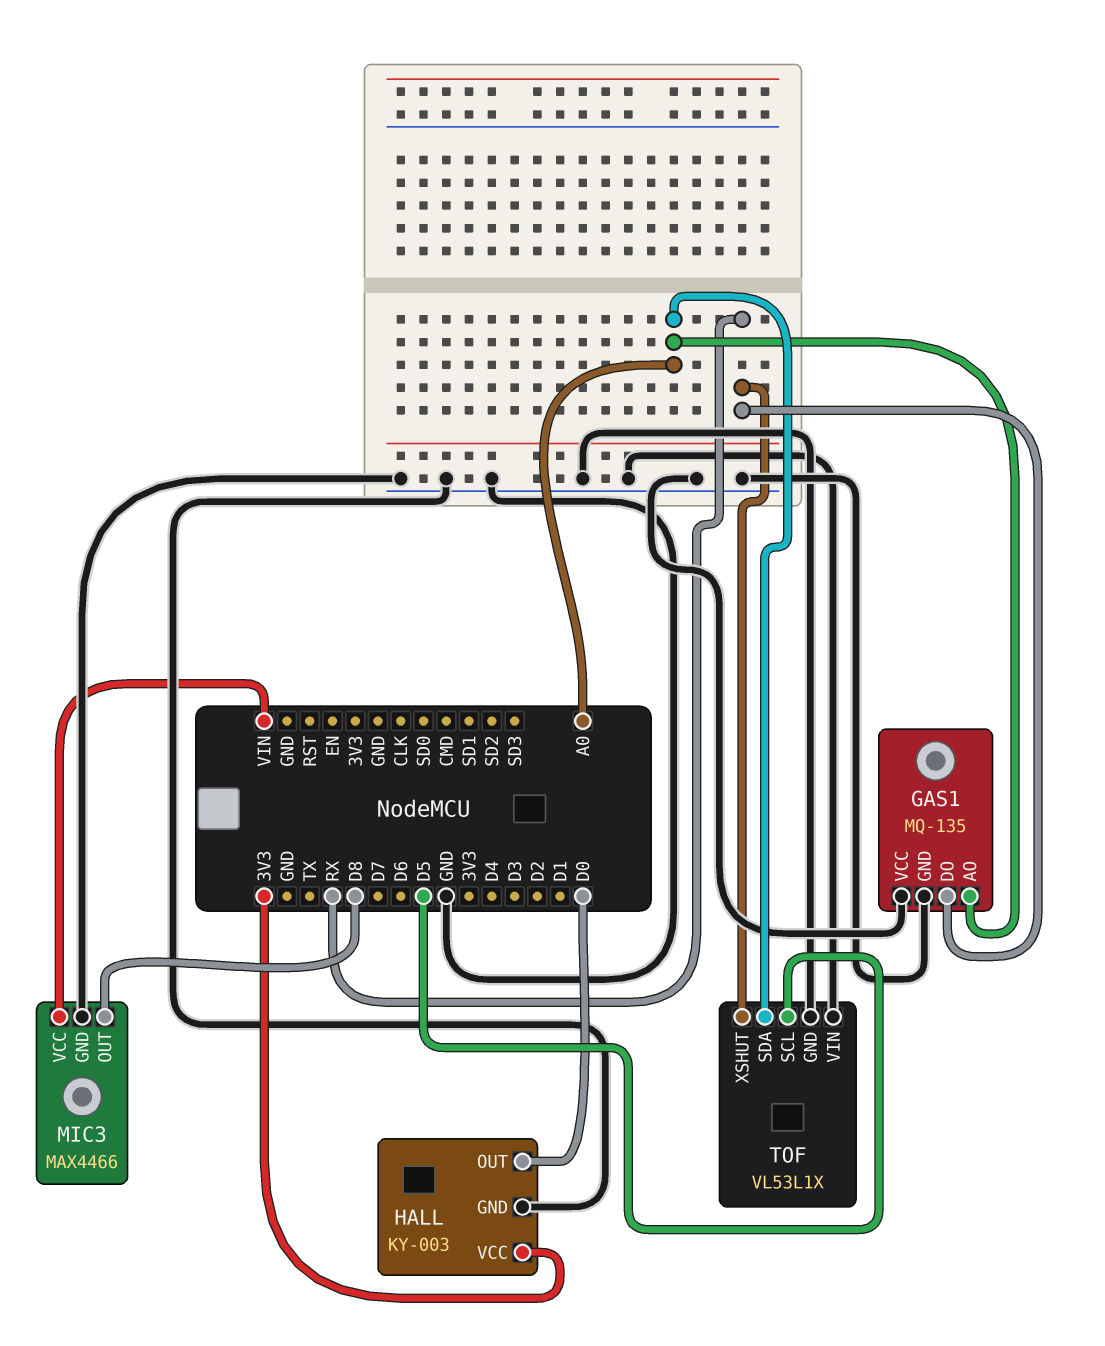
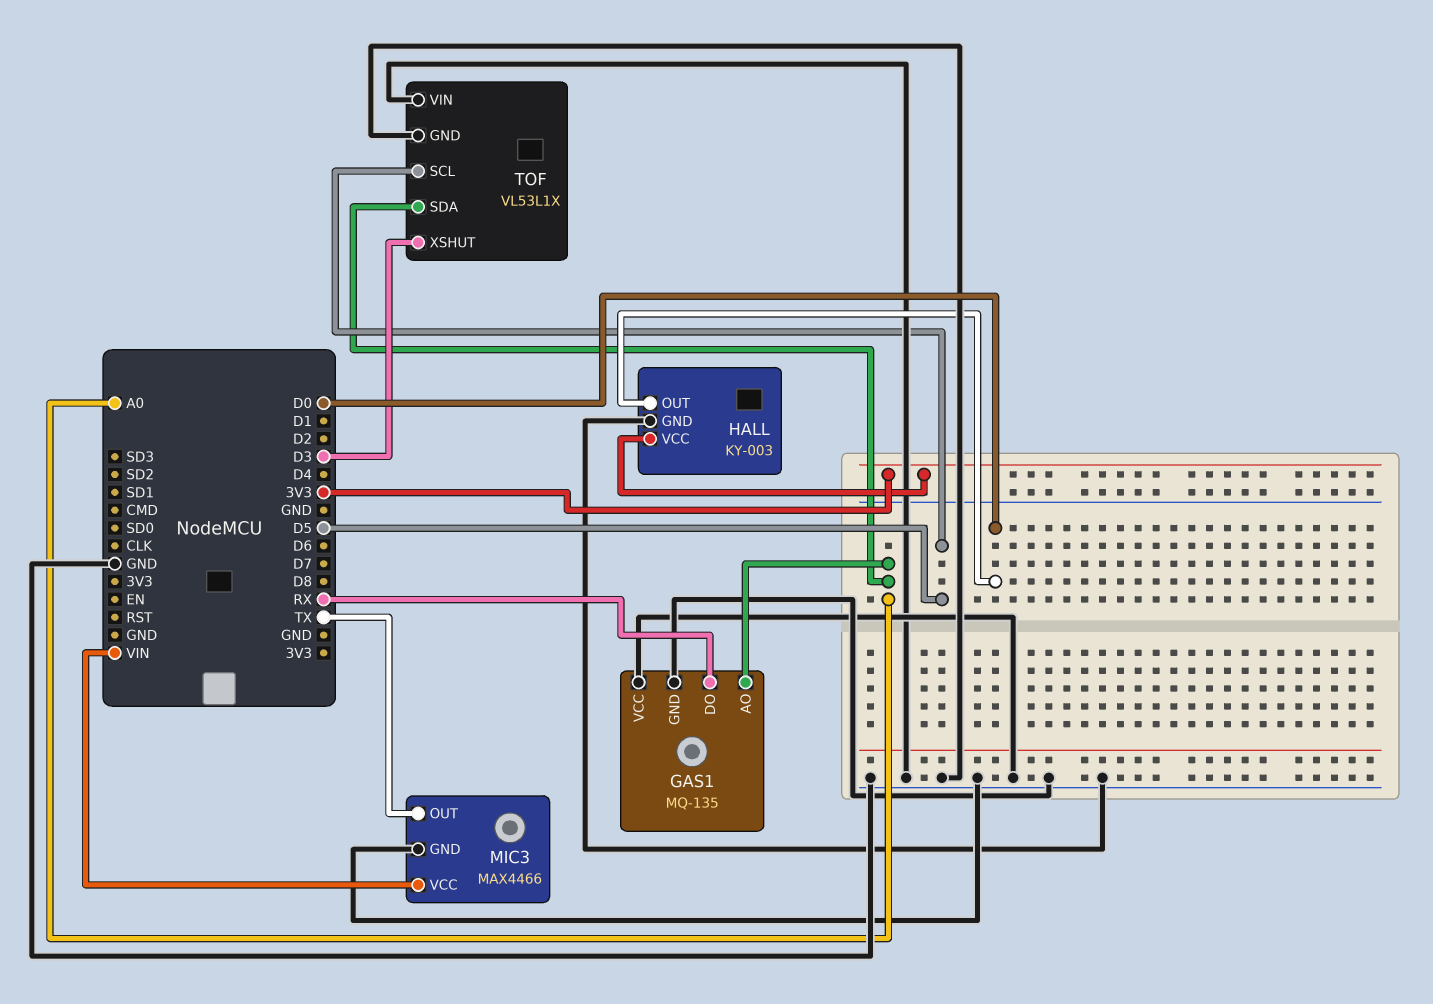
MIC3 pin OUT: D8 -> TX
TOF pin XSHUT: RX -> D3

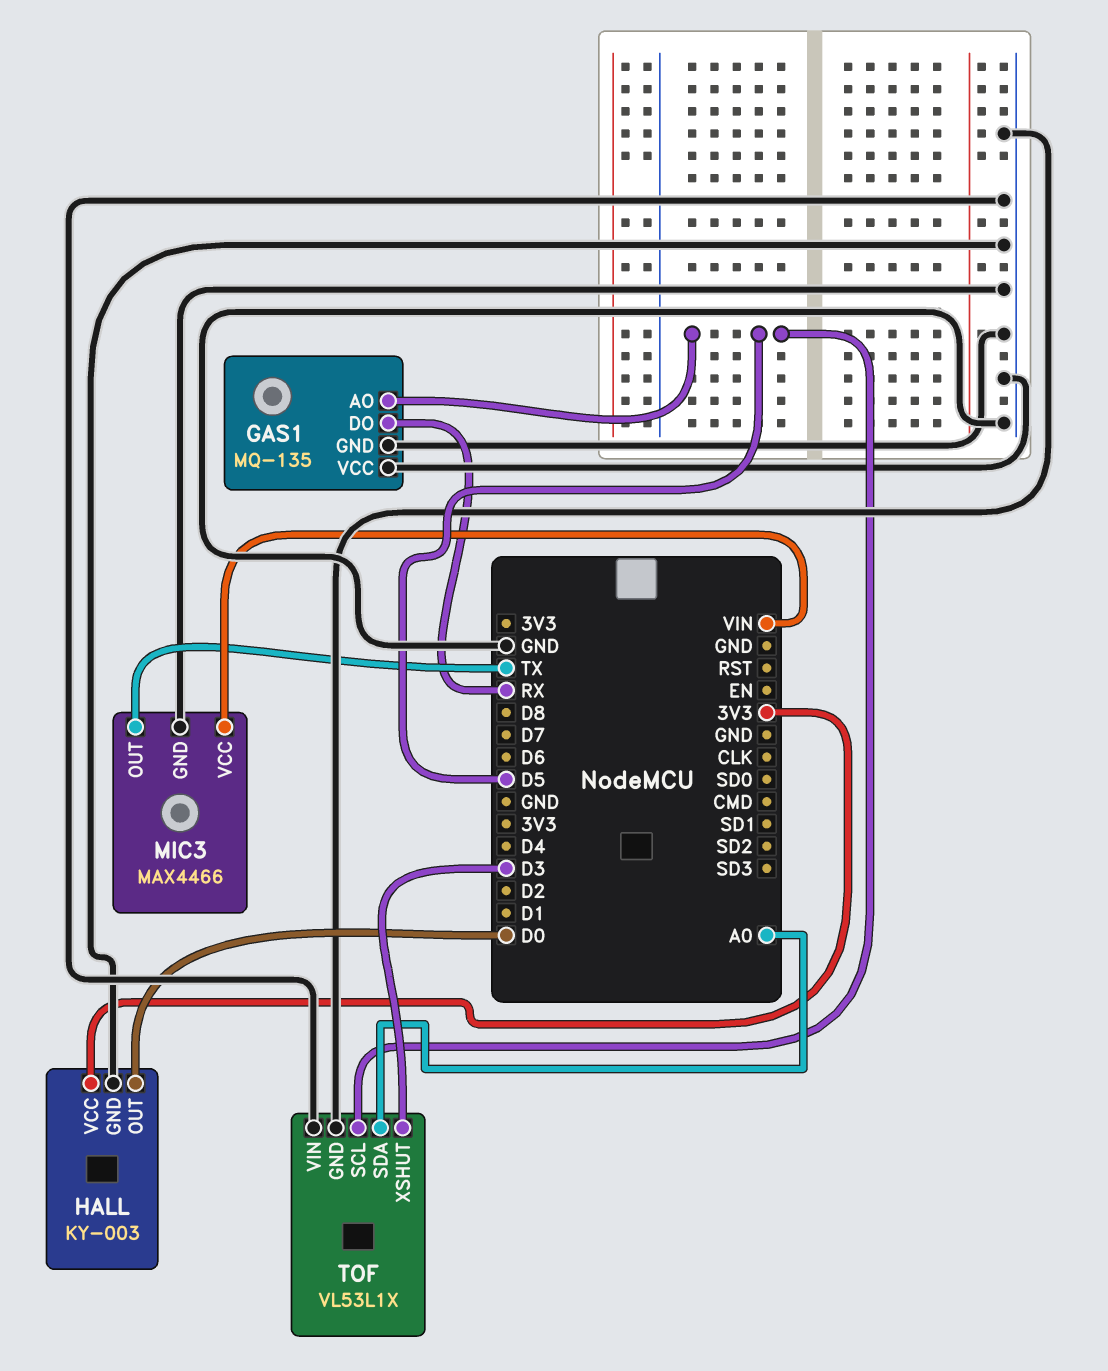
GAS1 pin AO: A0 -> D5

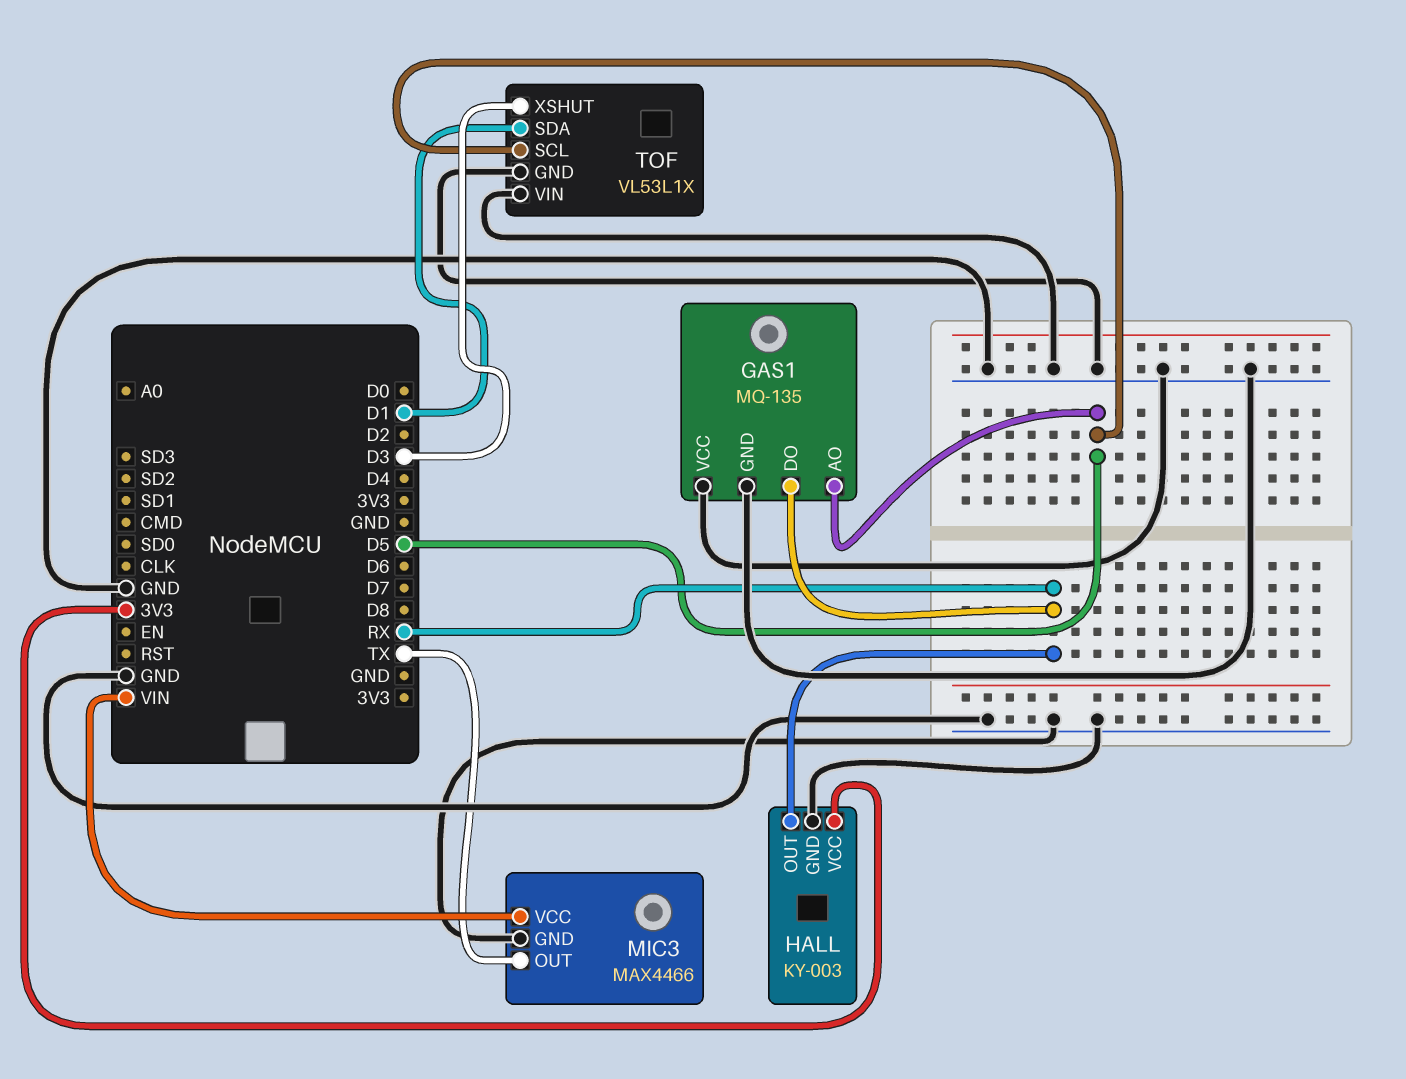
HALL pin OUT: D0 -> RX
TOF pin SDA: A0 -> D1

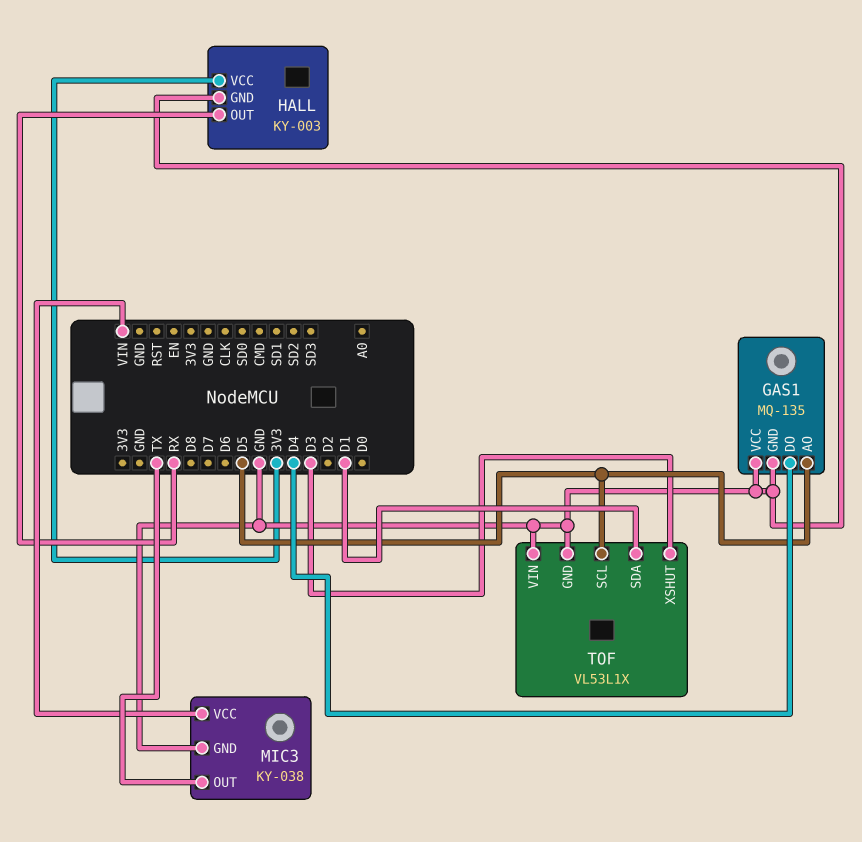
GAS1 pin DO: RX -> D4
MIC3: MAX4466 -> KY-038

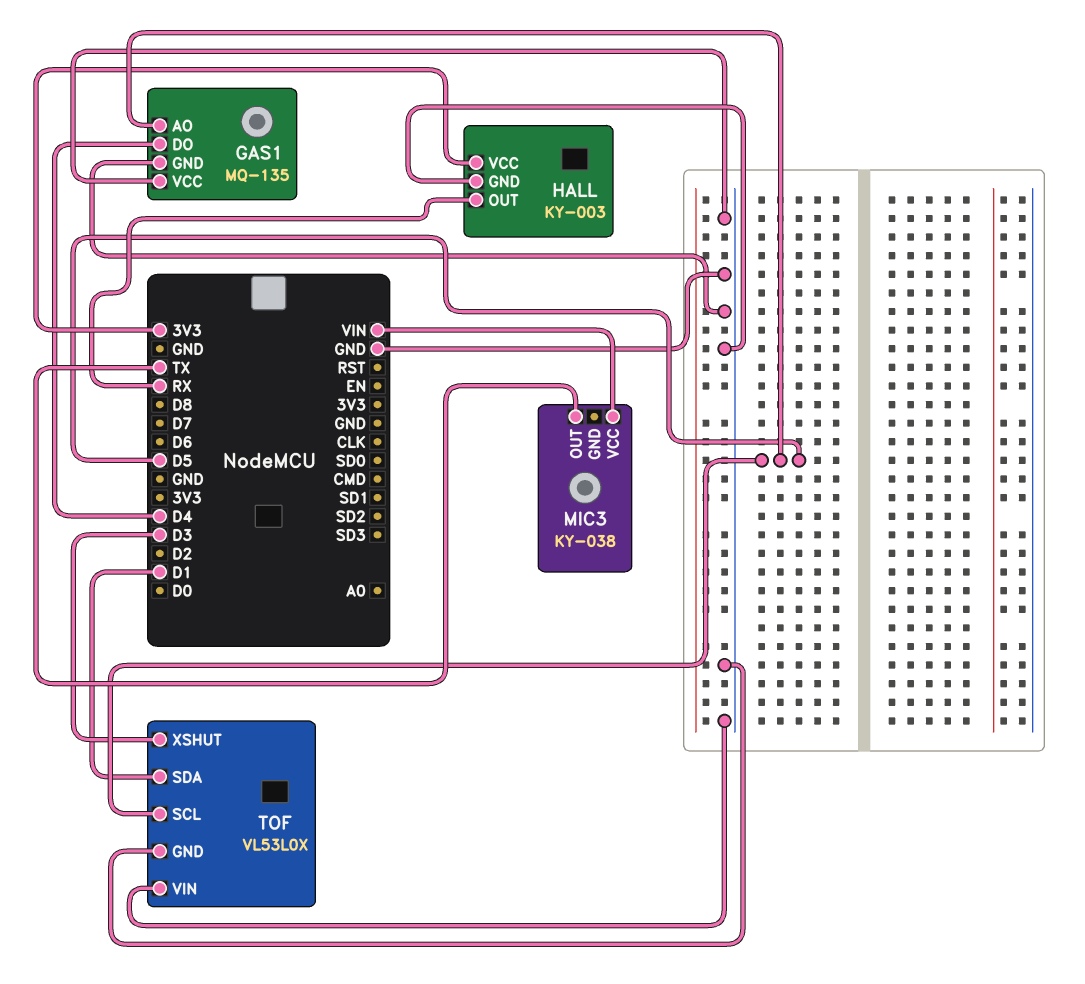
MIC3 pin GND: GND -> none
TOF: VL53L1X -> VL53L0X

